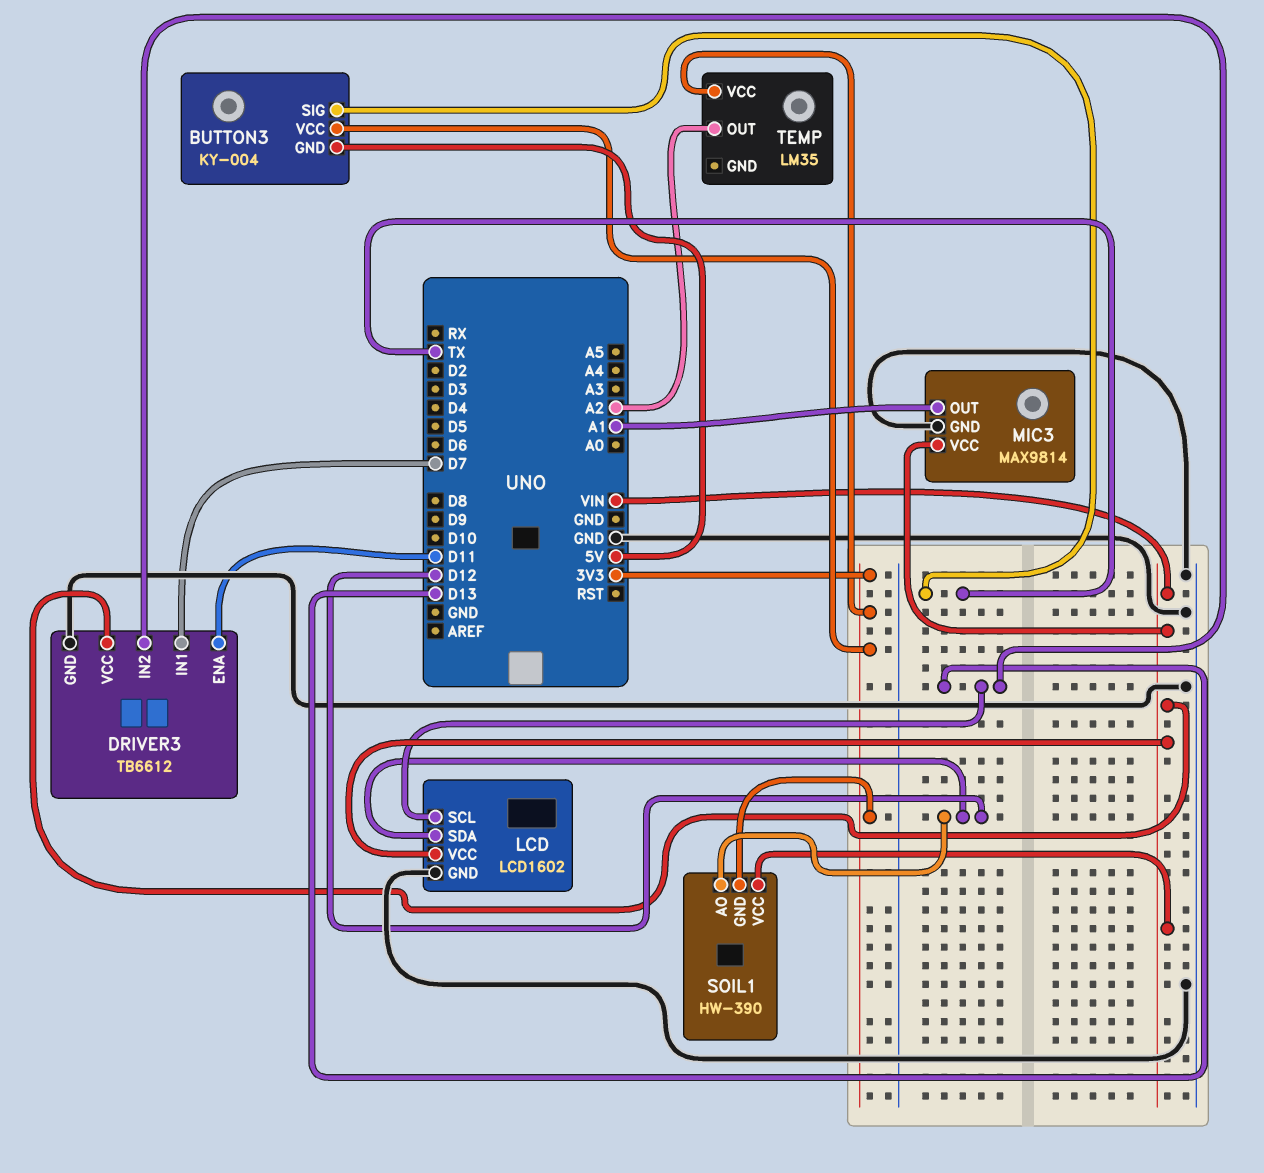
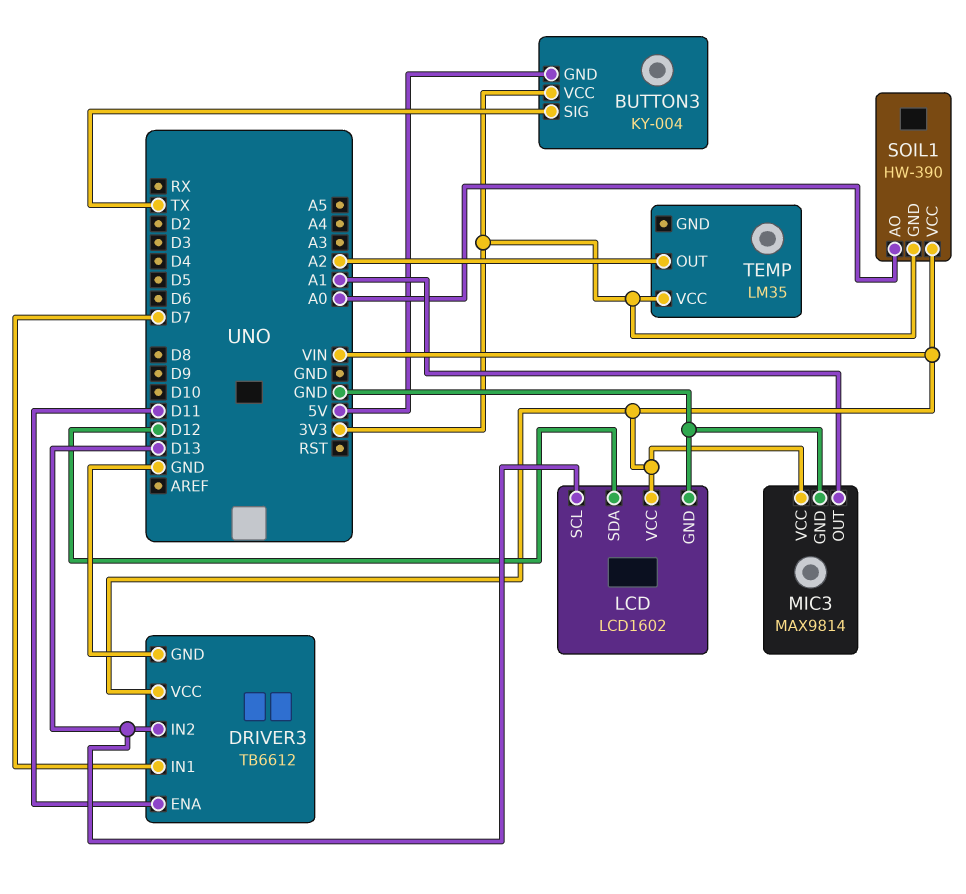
SOIL1 pin AO: D12 -> A0

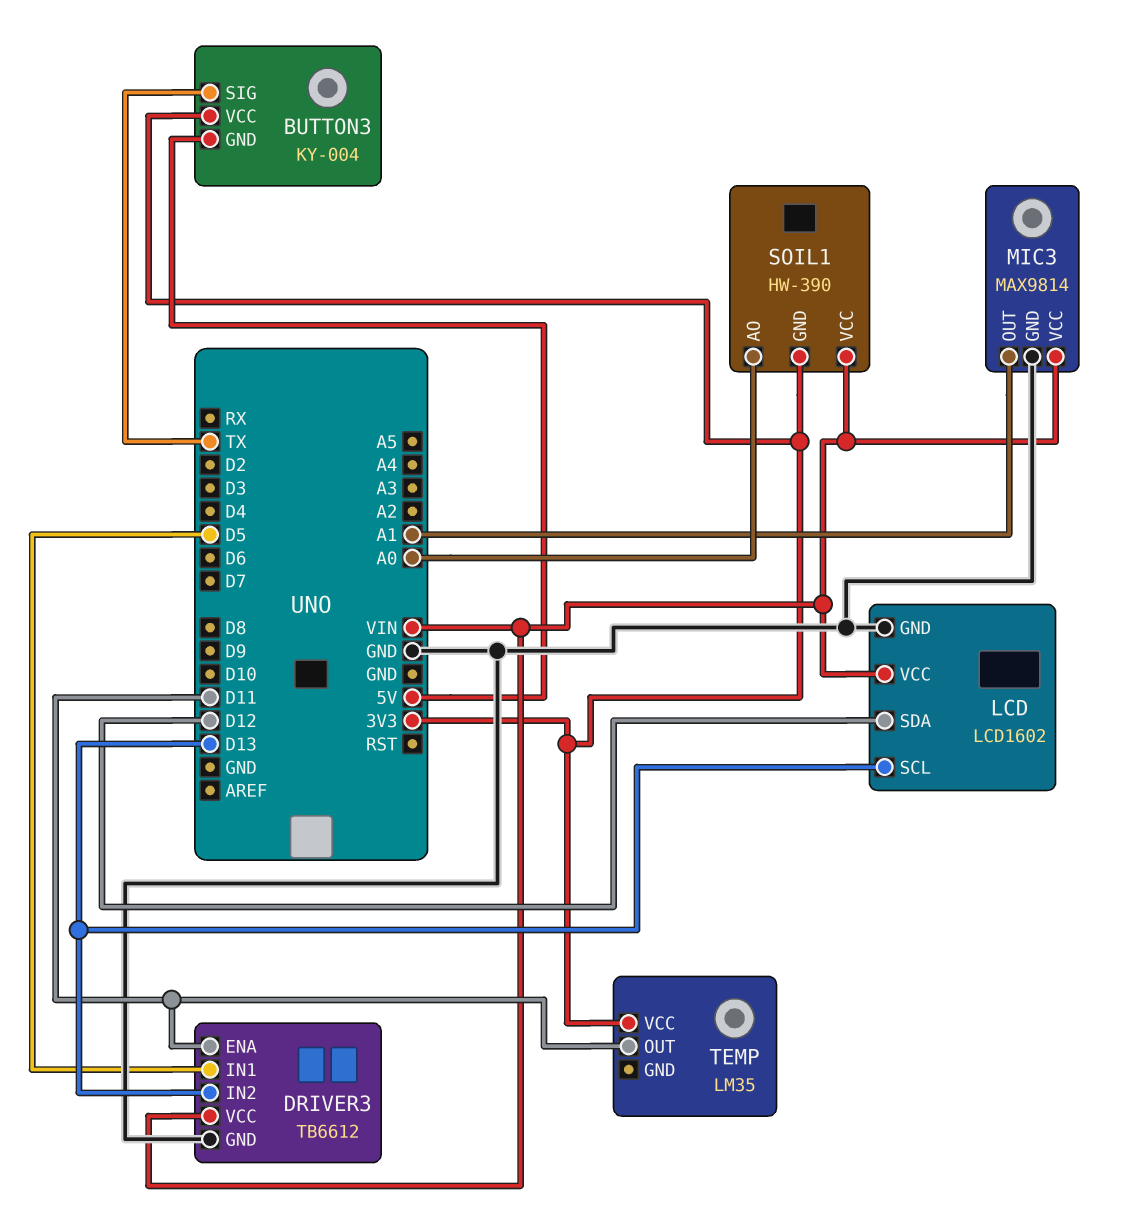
DRIVER3 pin IN1: D7 -> D5
TEMP pin OUT: A2 -> D11

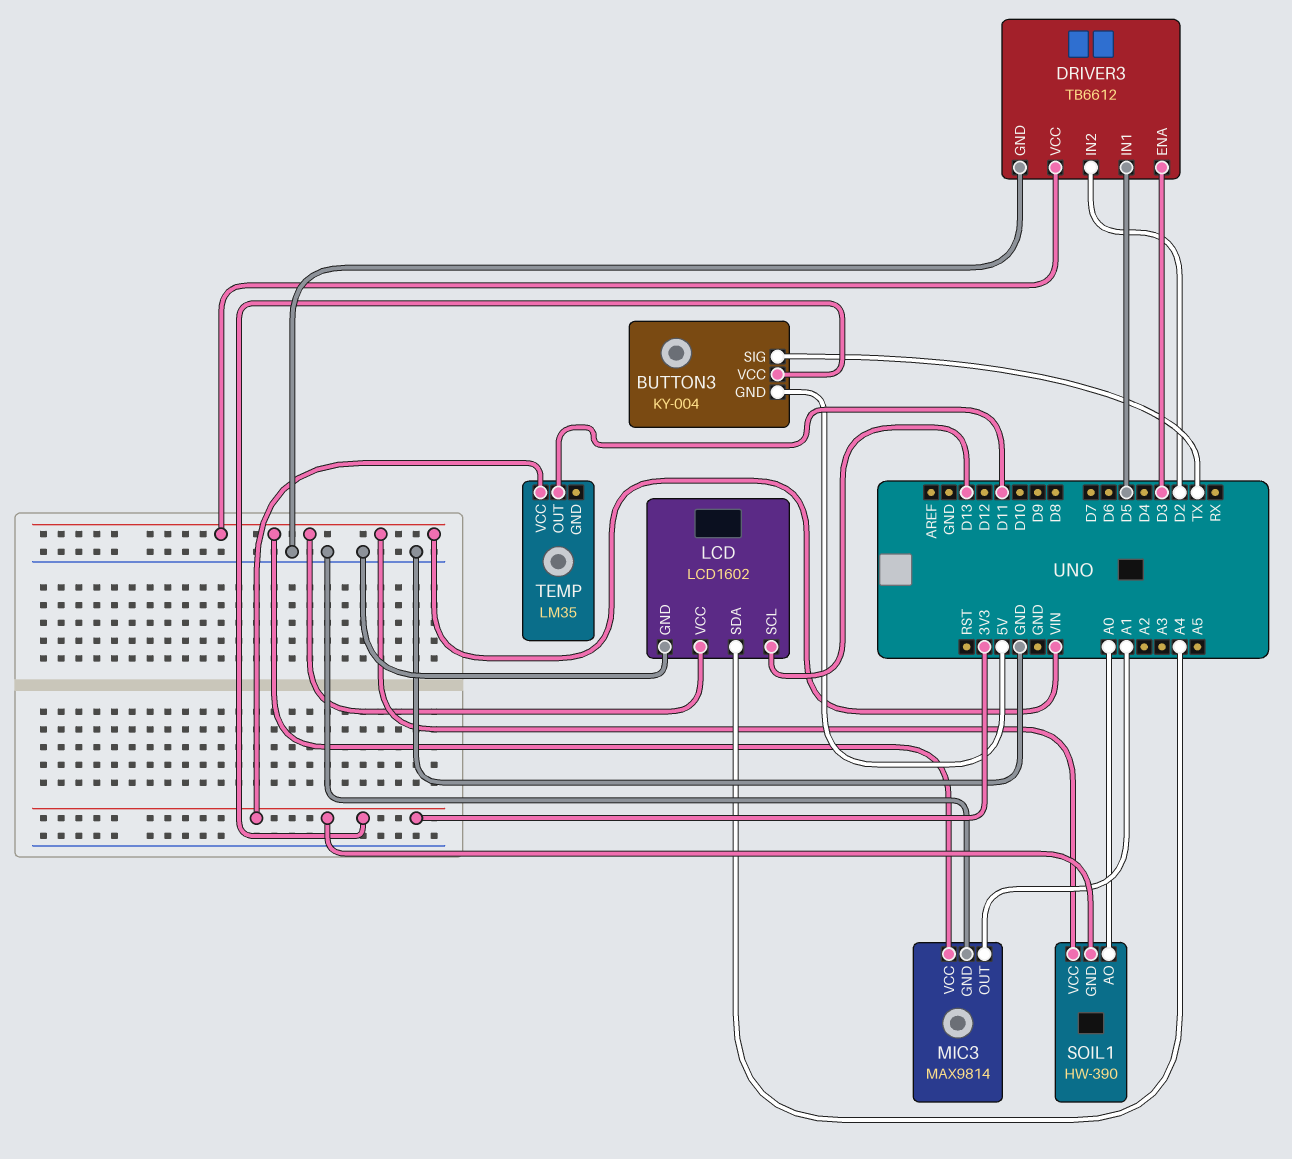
DRIVER3 pin ENA: D11 -> D3
DRIVER3 pin IN2: D13 -> D2
LCD pin SDA: D12 -> A4

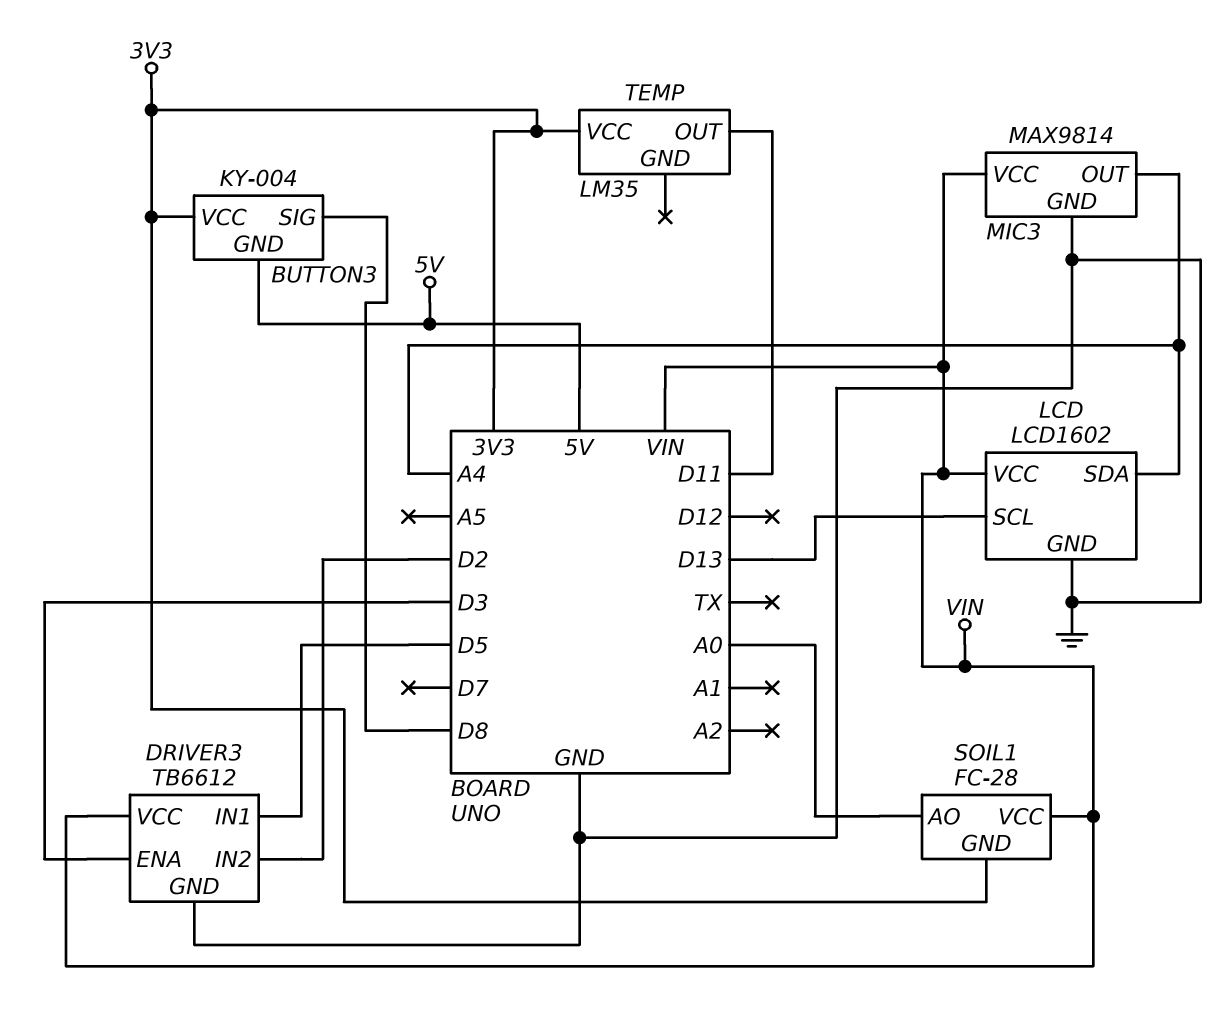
BUTTON3 pin SIG: TX -> D8
MIC3 pin OUT: A1 -> A4
SOIL1: HW-390 -> FC-28

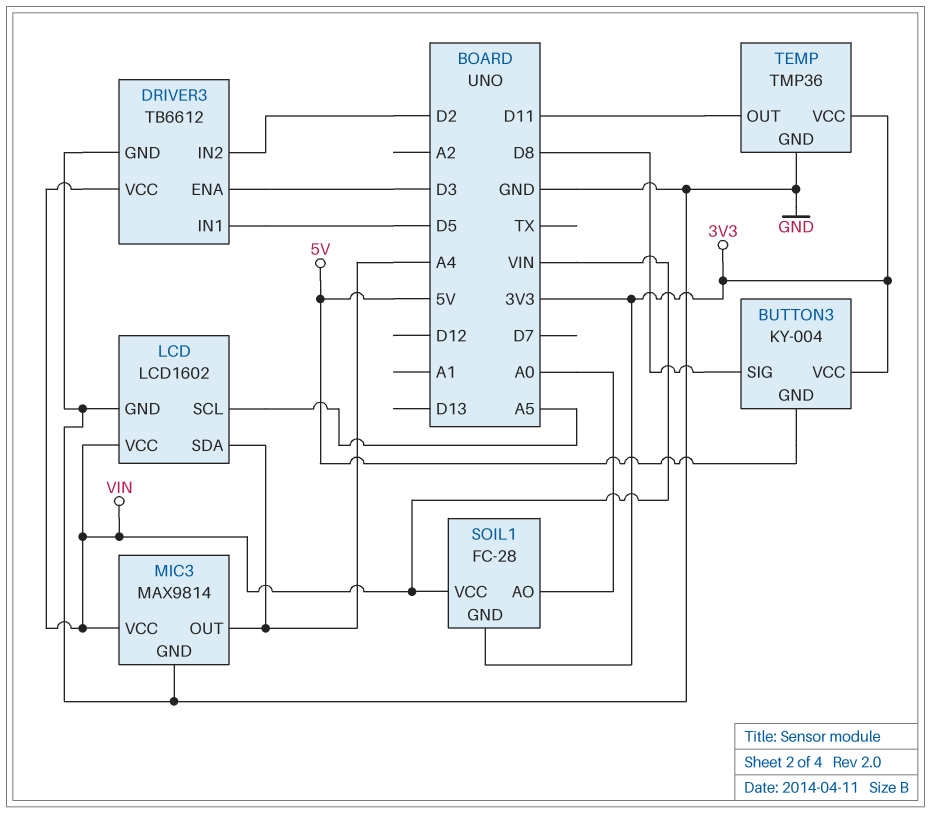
LCD pin SCL: D13 -> A5
TEMP: LM35 -> TMP36
TEMP pin GND: none -> GND

